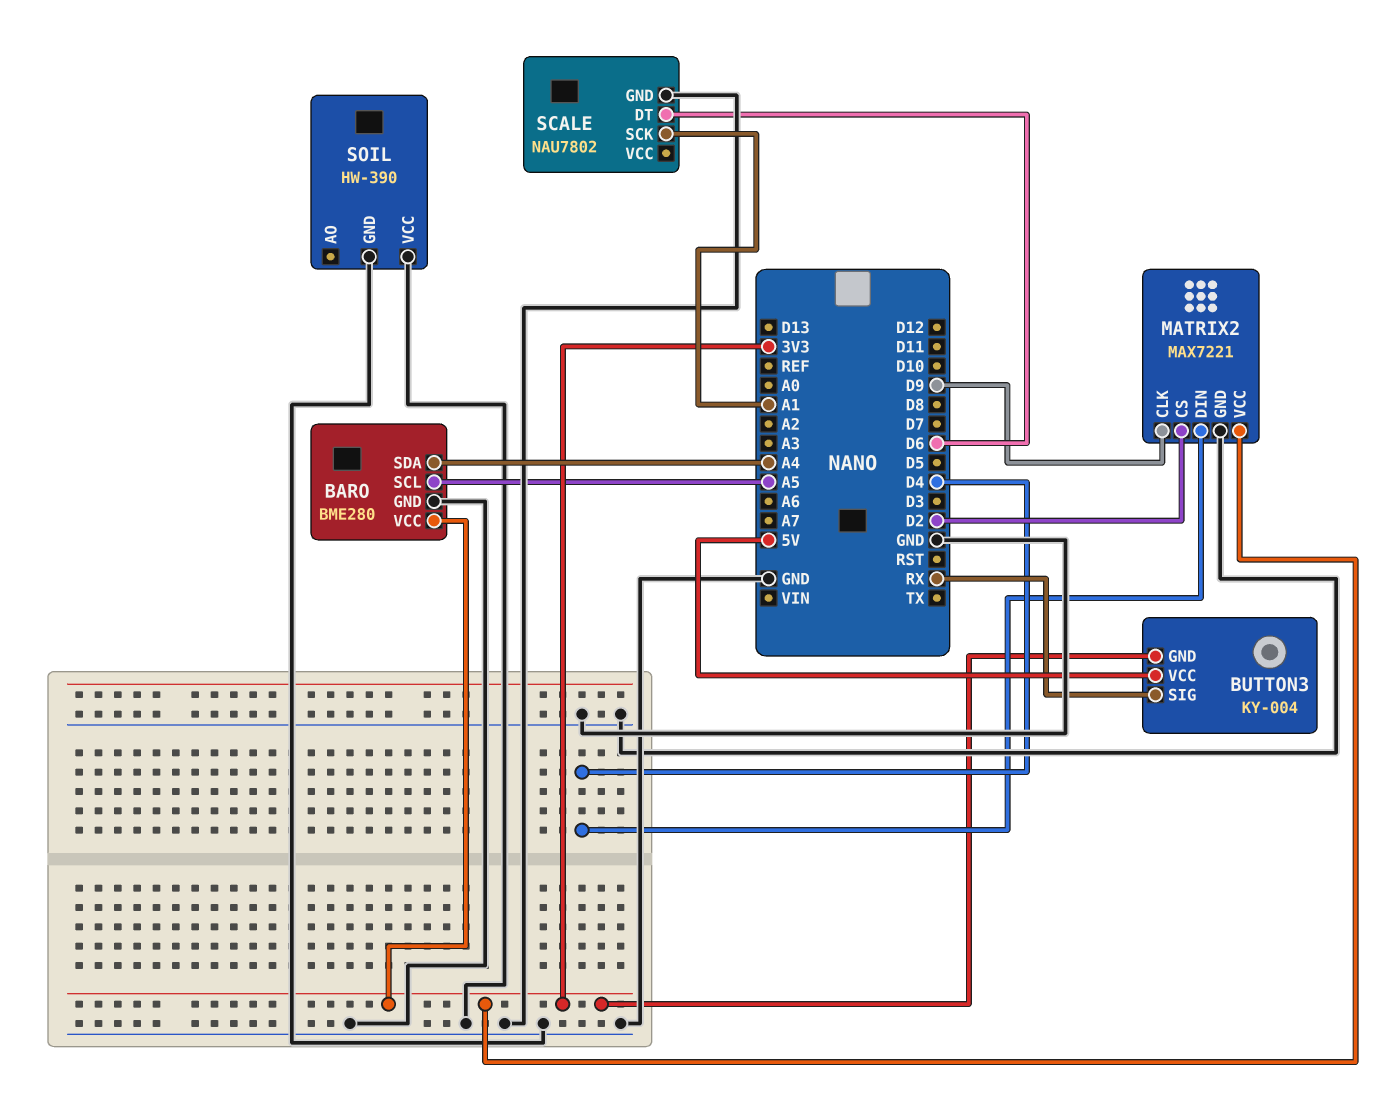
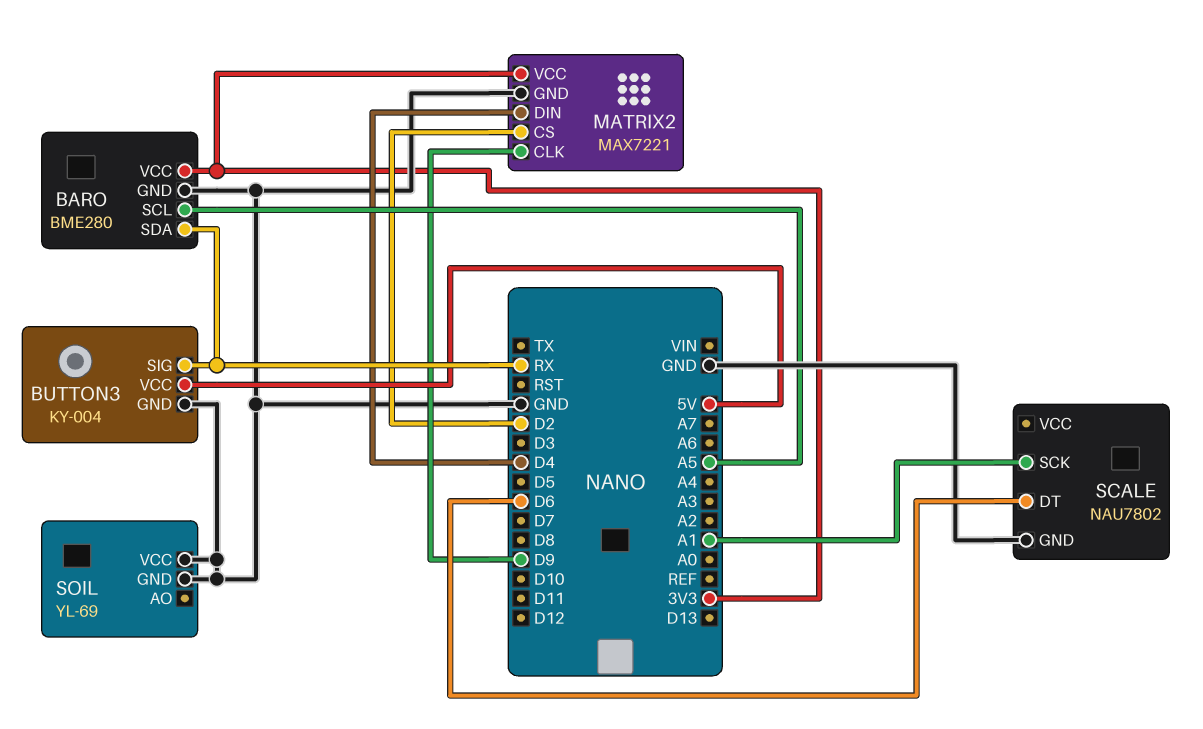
BARO pin SDA: A4 -> RX
BUTTON3 pin GND: 3V3 -> GND
SOIL: HW-390 -> YL-69

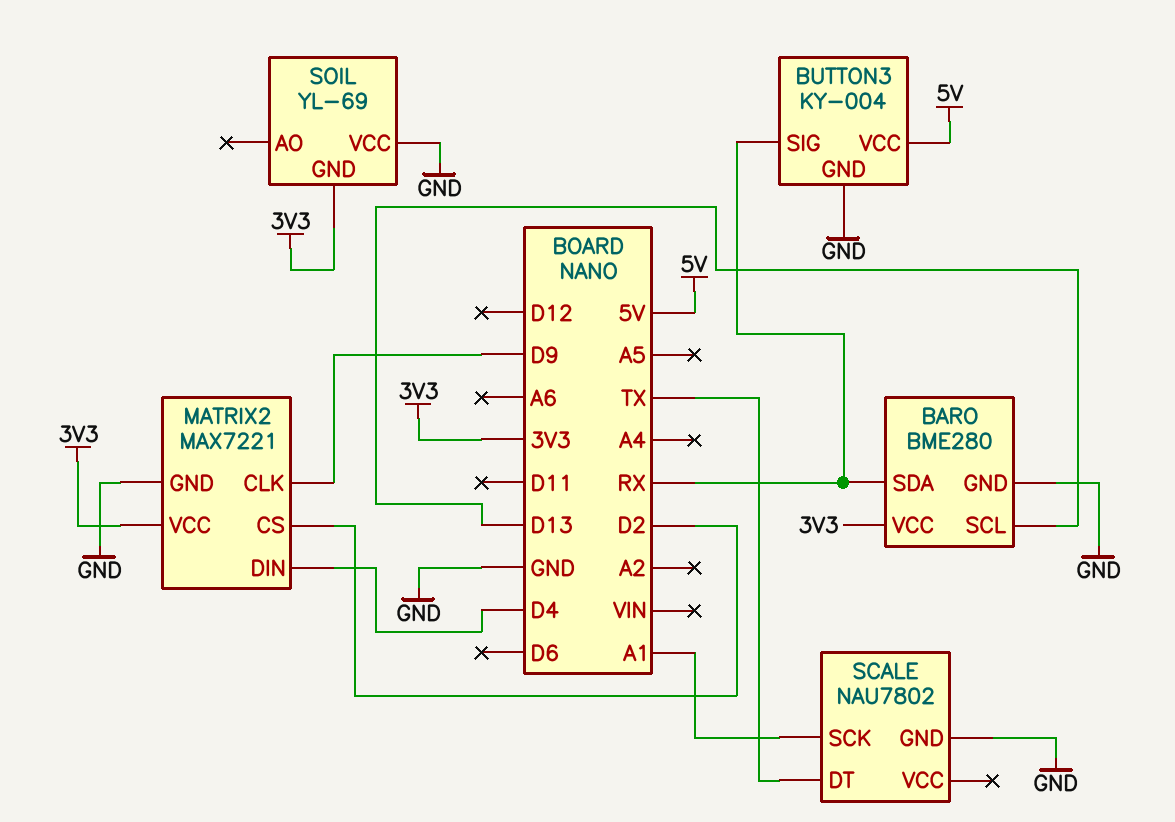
BARO pin SCL: A5 -> D13
SCALE pin DT: D6 -> TX
SOIL pin GND: GND -> 3V3

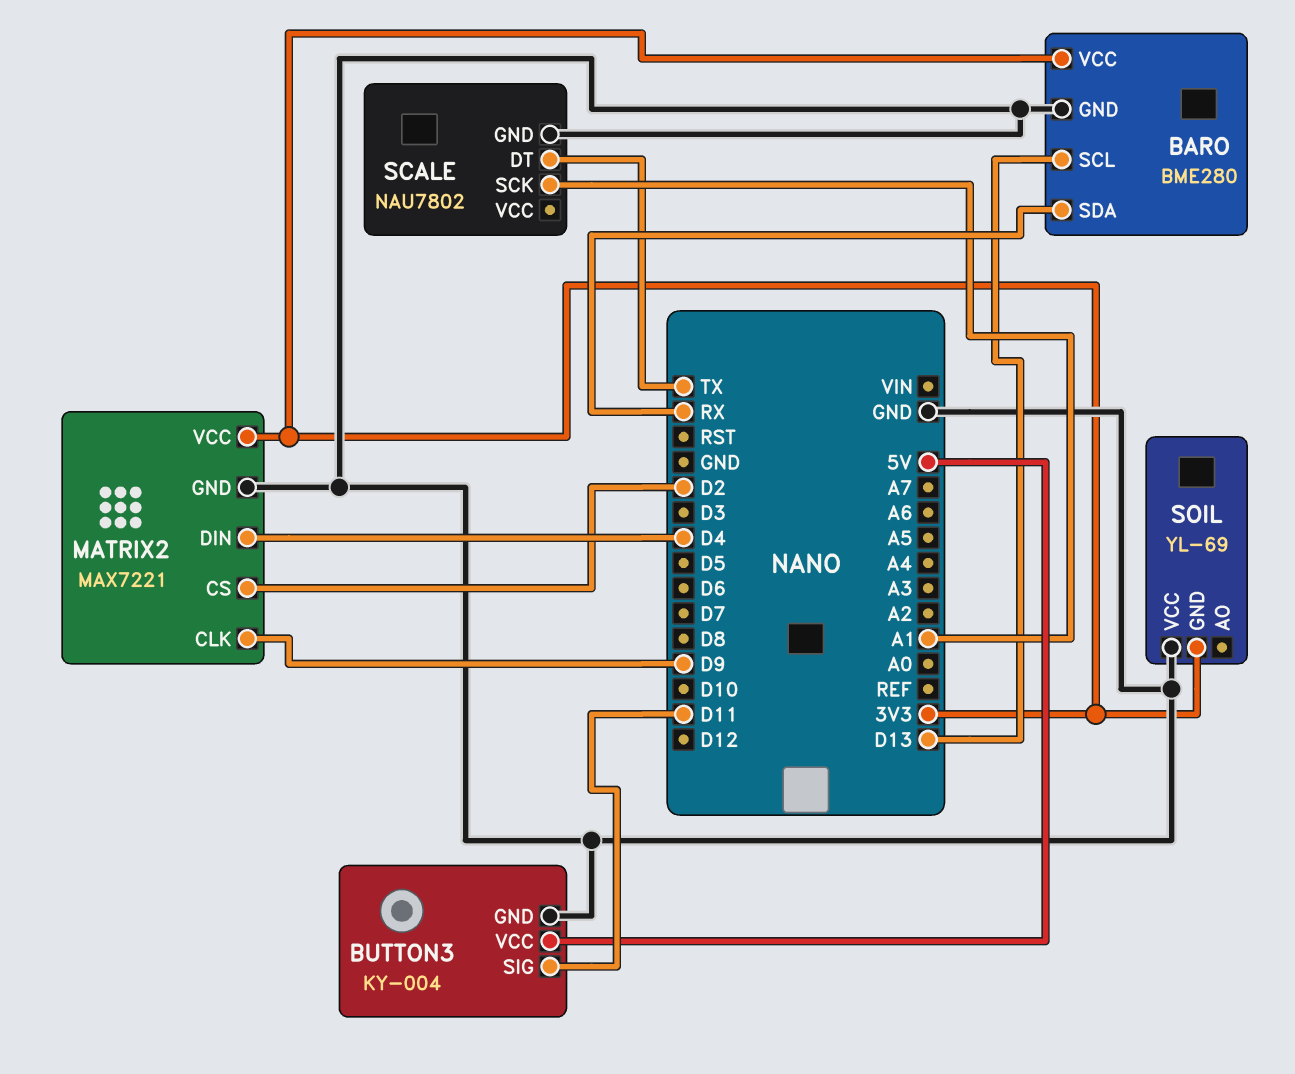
BUTTON3 pin SIG: RX -> D11

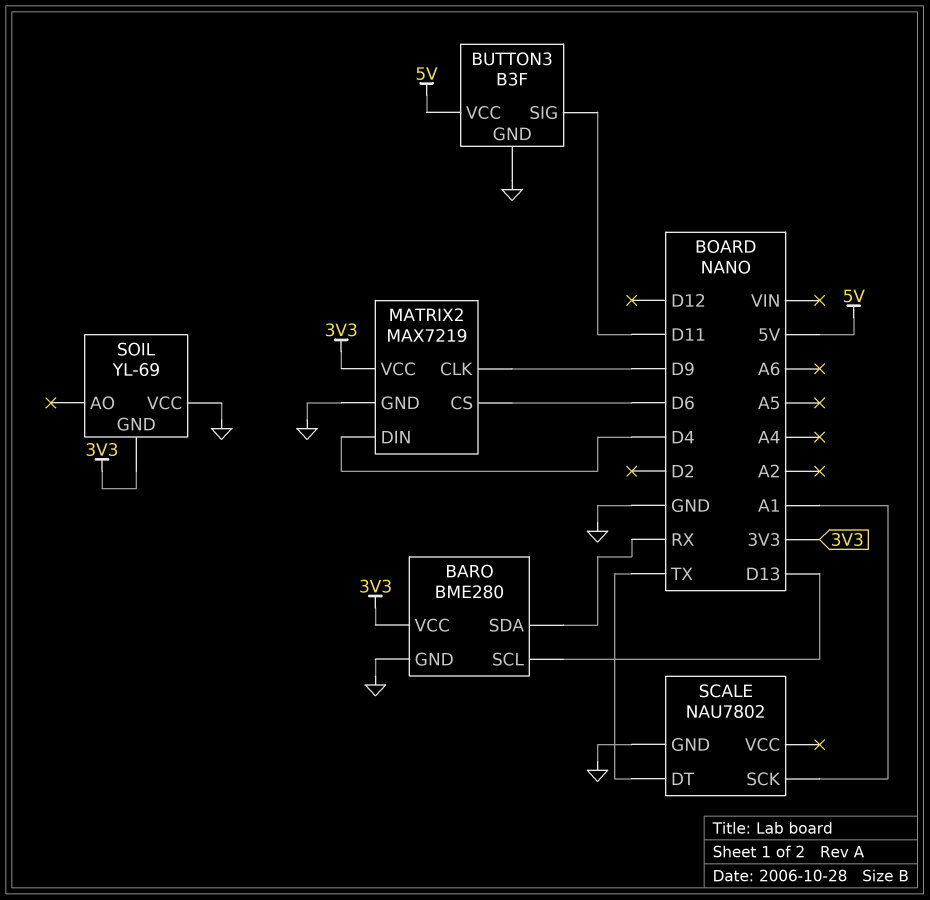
BUTTON3: KY-004 -> B3F
MATRIX2: MAX7221 -> MAX7219
MATRIX2 pin CS: D2 -> D6

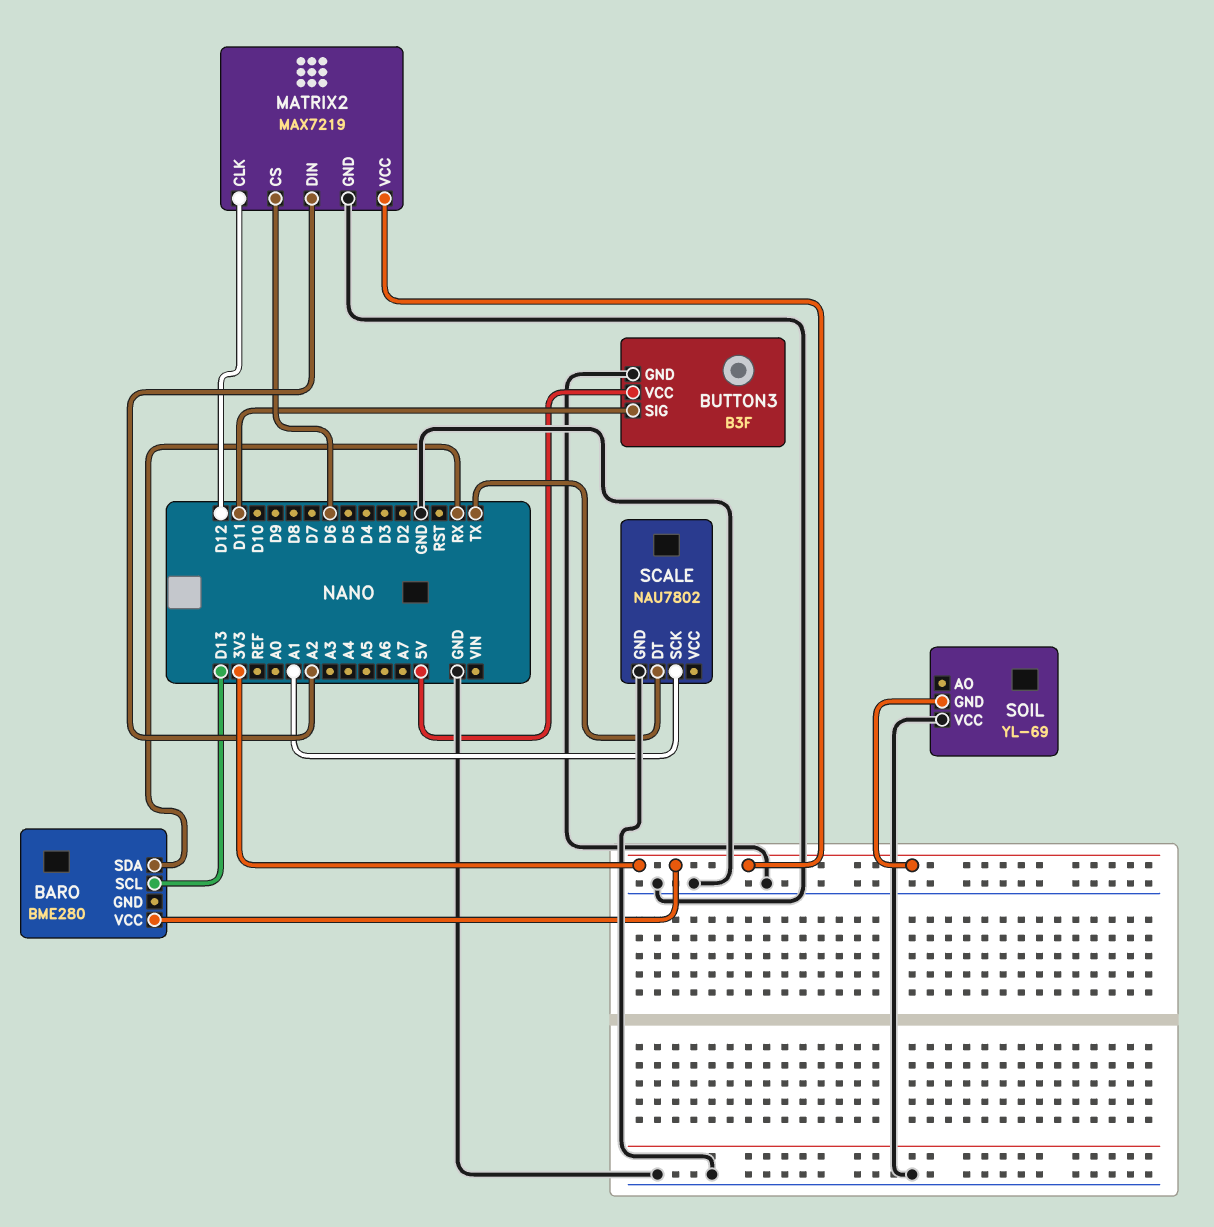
BARO pin GND: GND -> none
MATRIX2 pin CLK: D9 -> D12
MATRIX2 pin DIN: D4 -> A2

